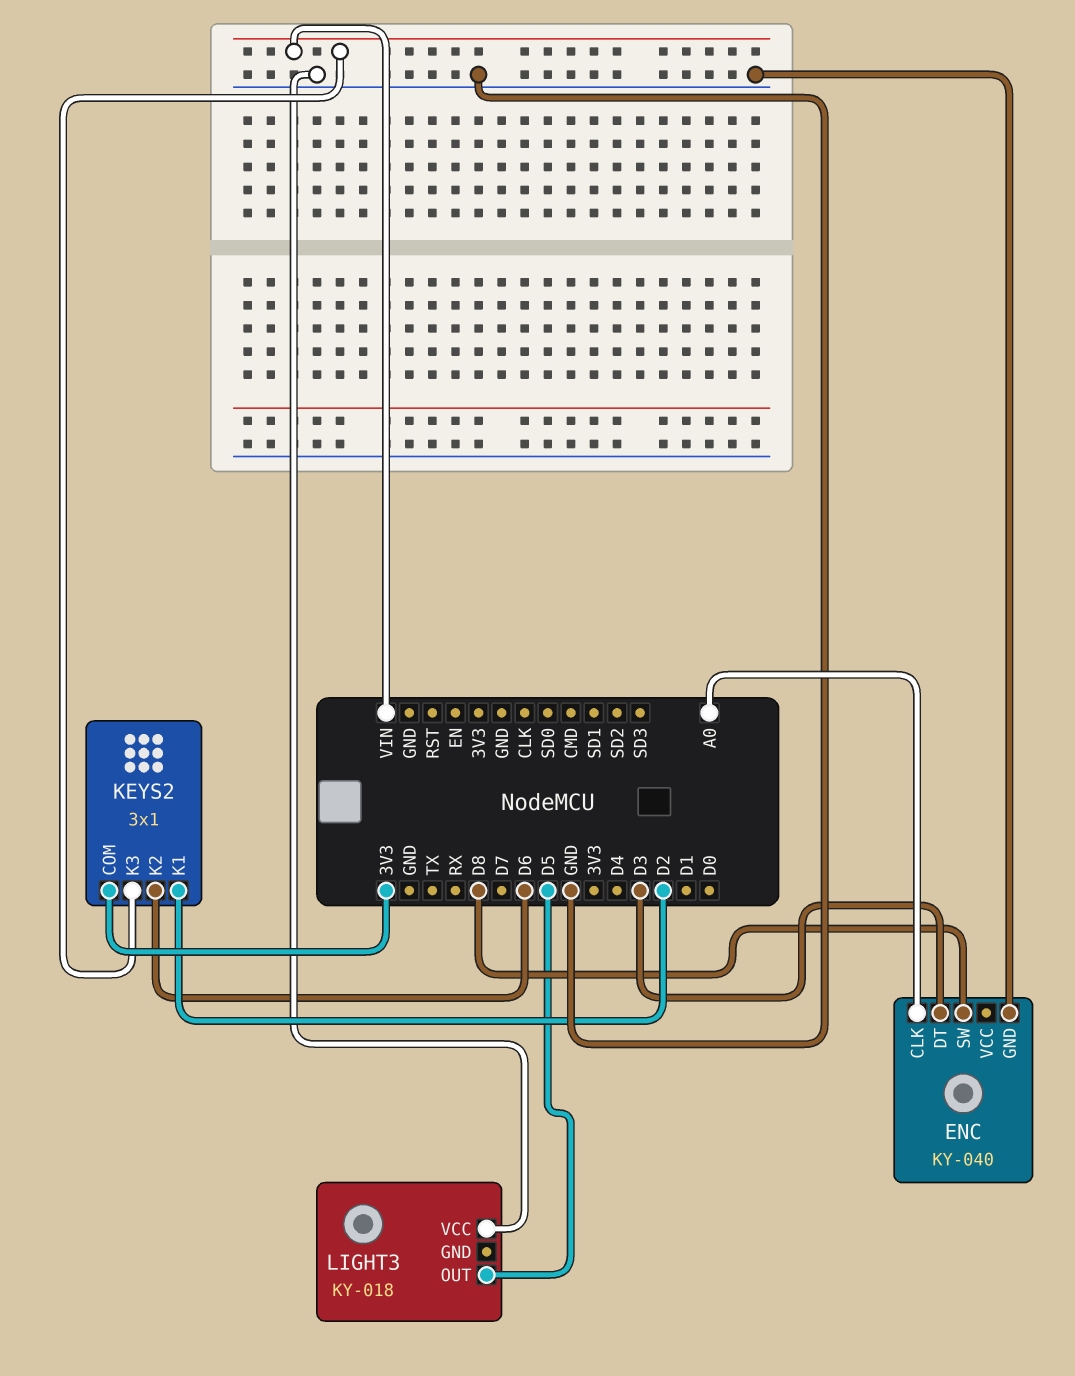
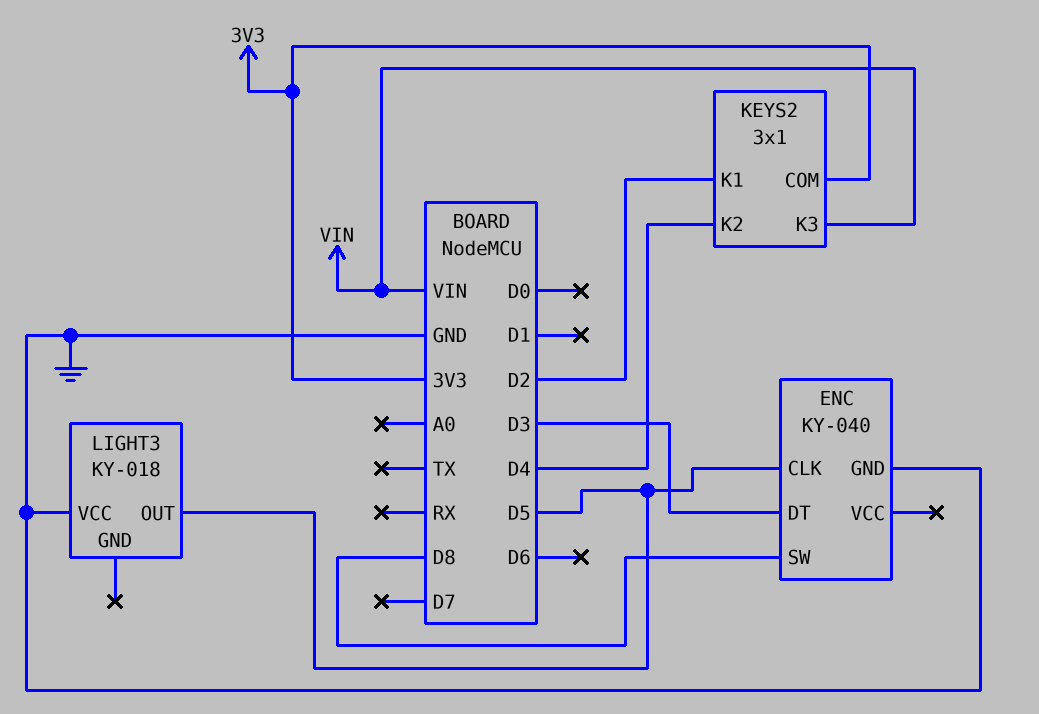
ENC pin CLK: A0 -> D5
KEYS2 pin K2: D6 -> D4

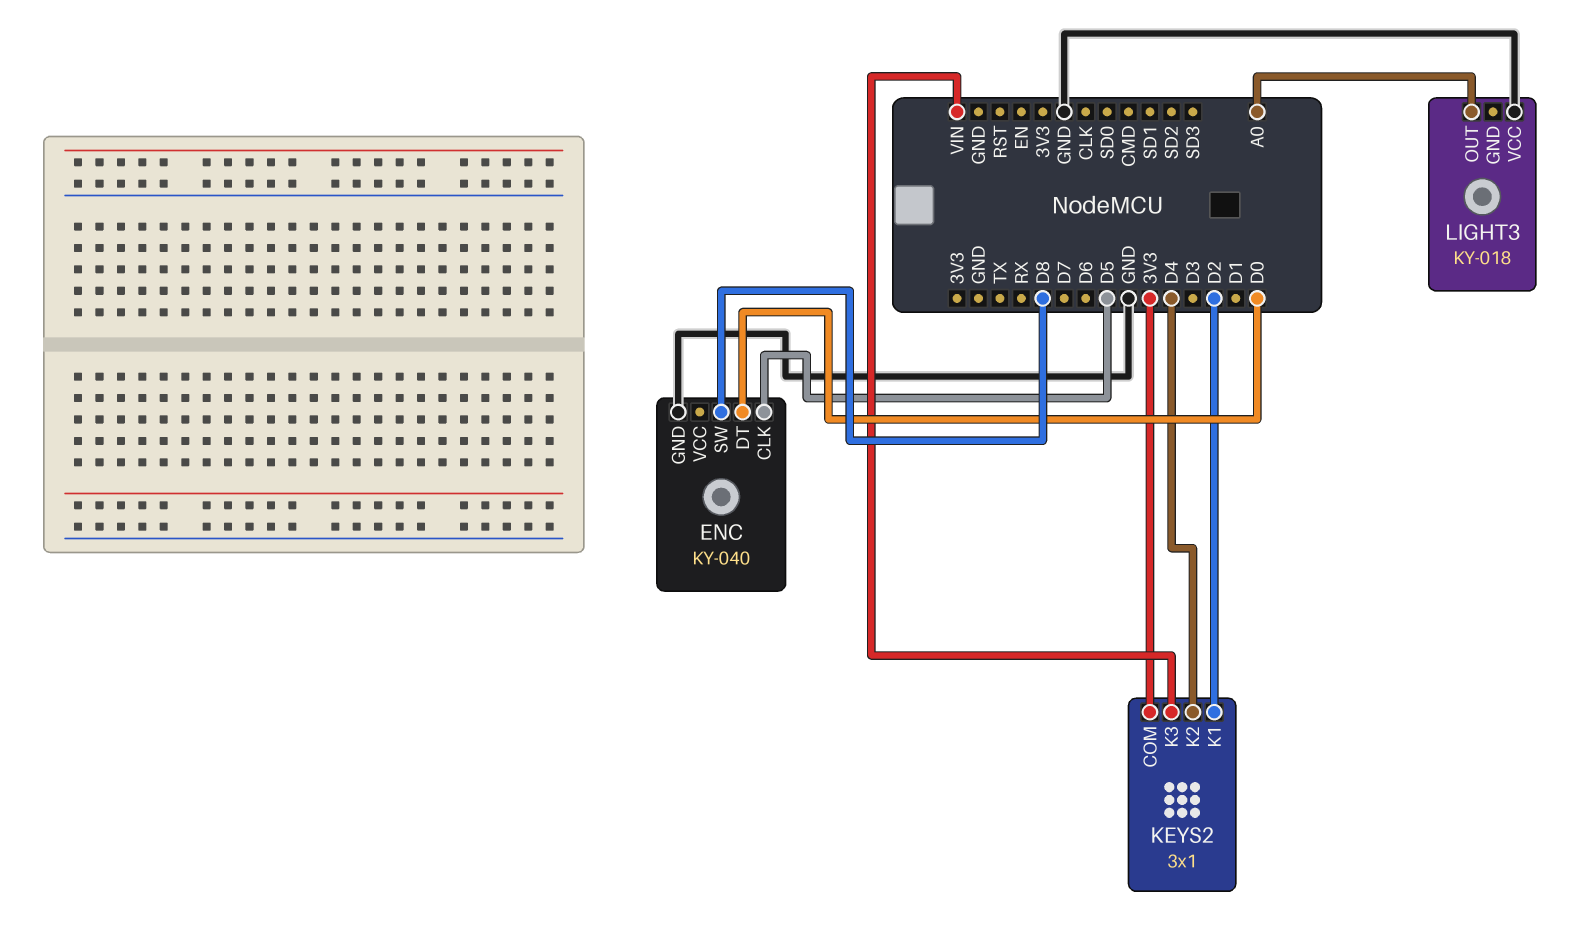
ENC pin DT: D3 -> D0
LIGHT3 pin OUT: D5 -> A0

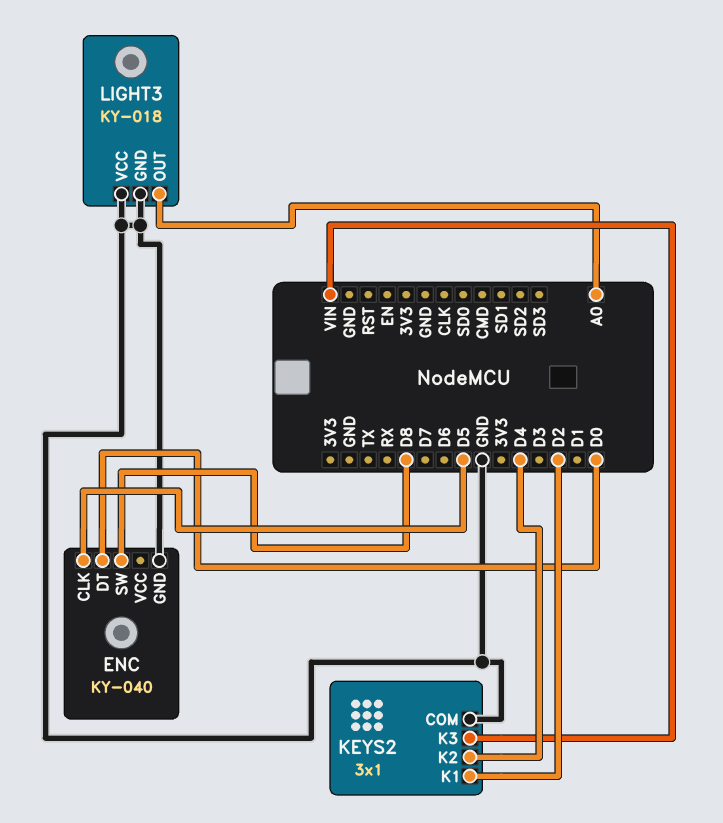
KEYS2 pin COM: 3V3 -> GND
LIGHT3 pin GND: none -> GND

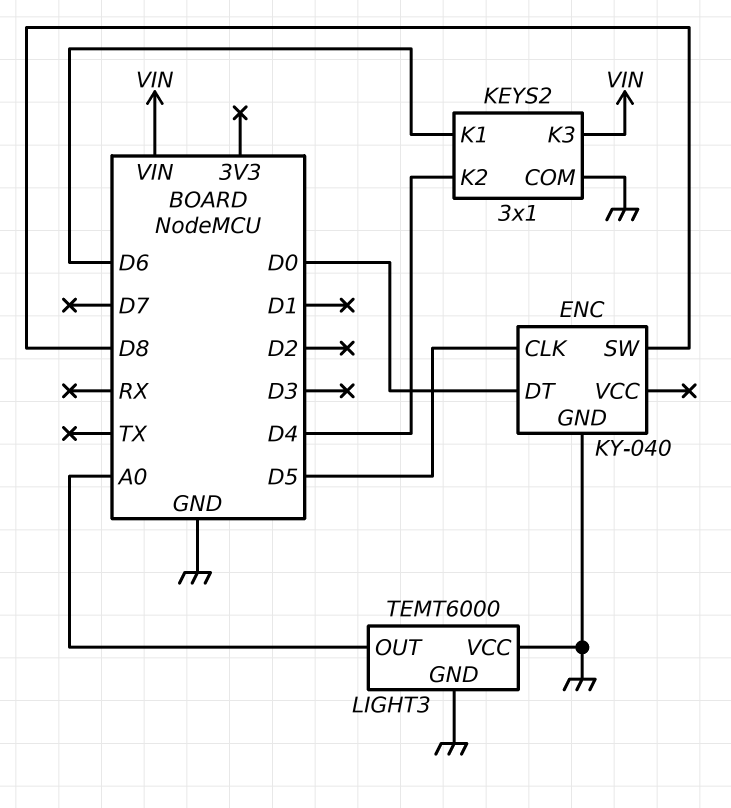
KEYS2 pin K1: D2 -> D6
LIGHT3: KY-018 -> TEMT6000

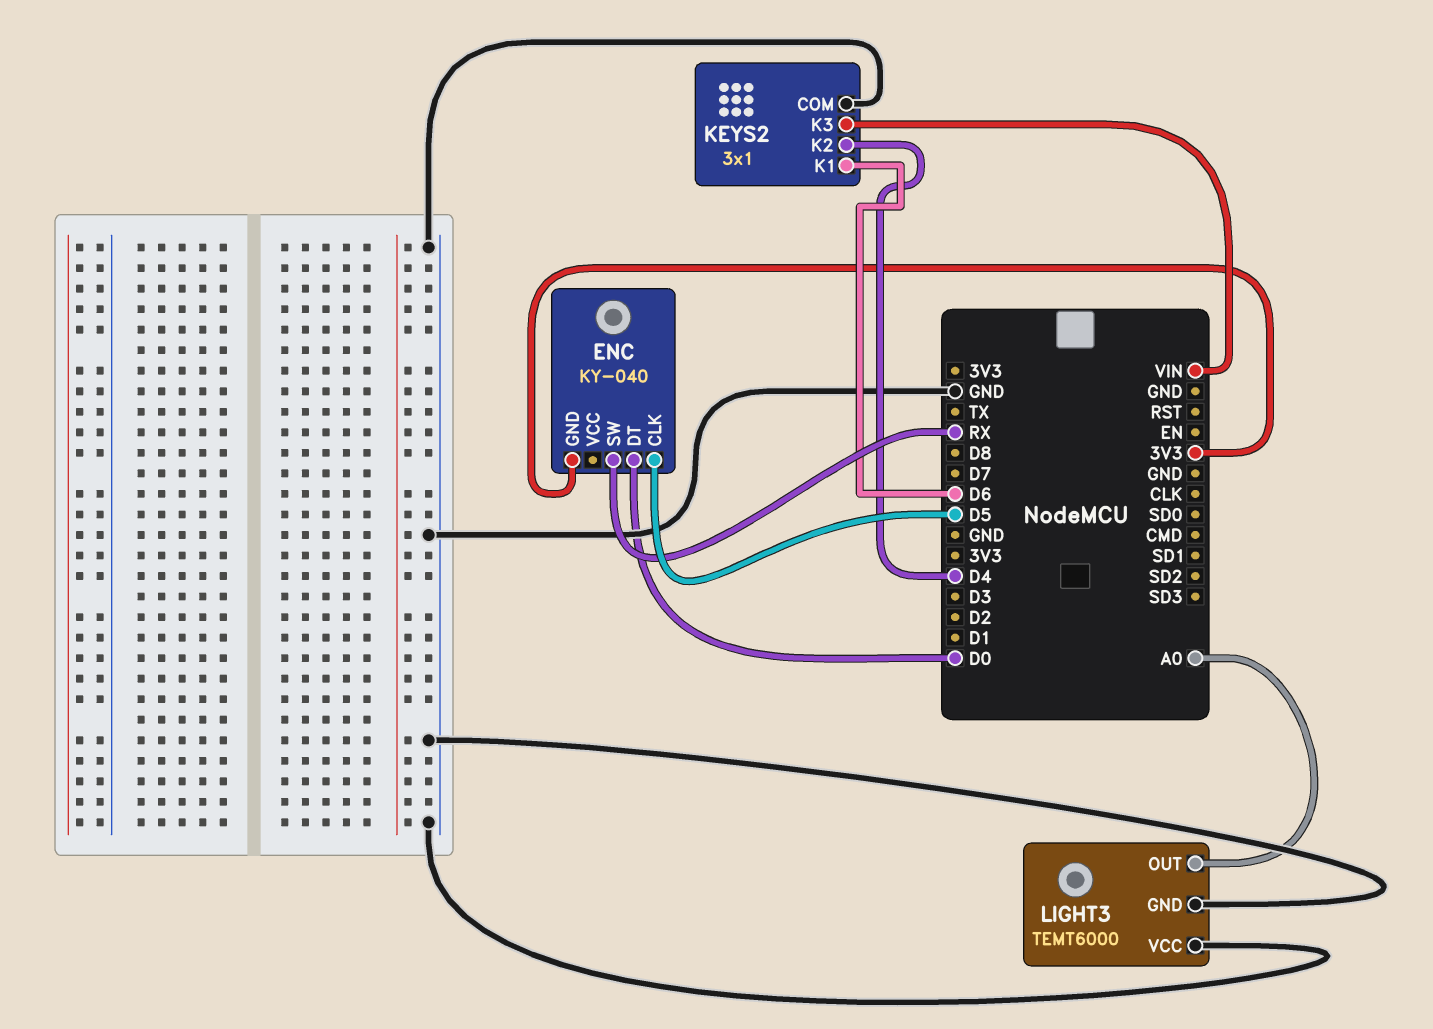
ENC pin GND: GND -> 3V3
ENC pin SW: D8 -> RX

